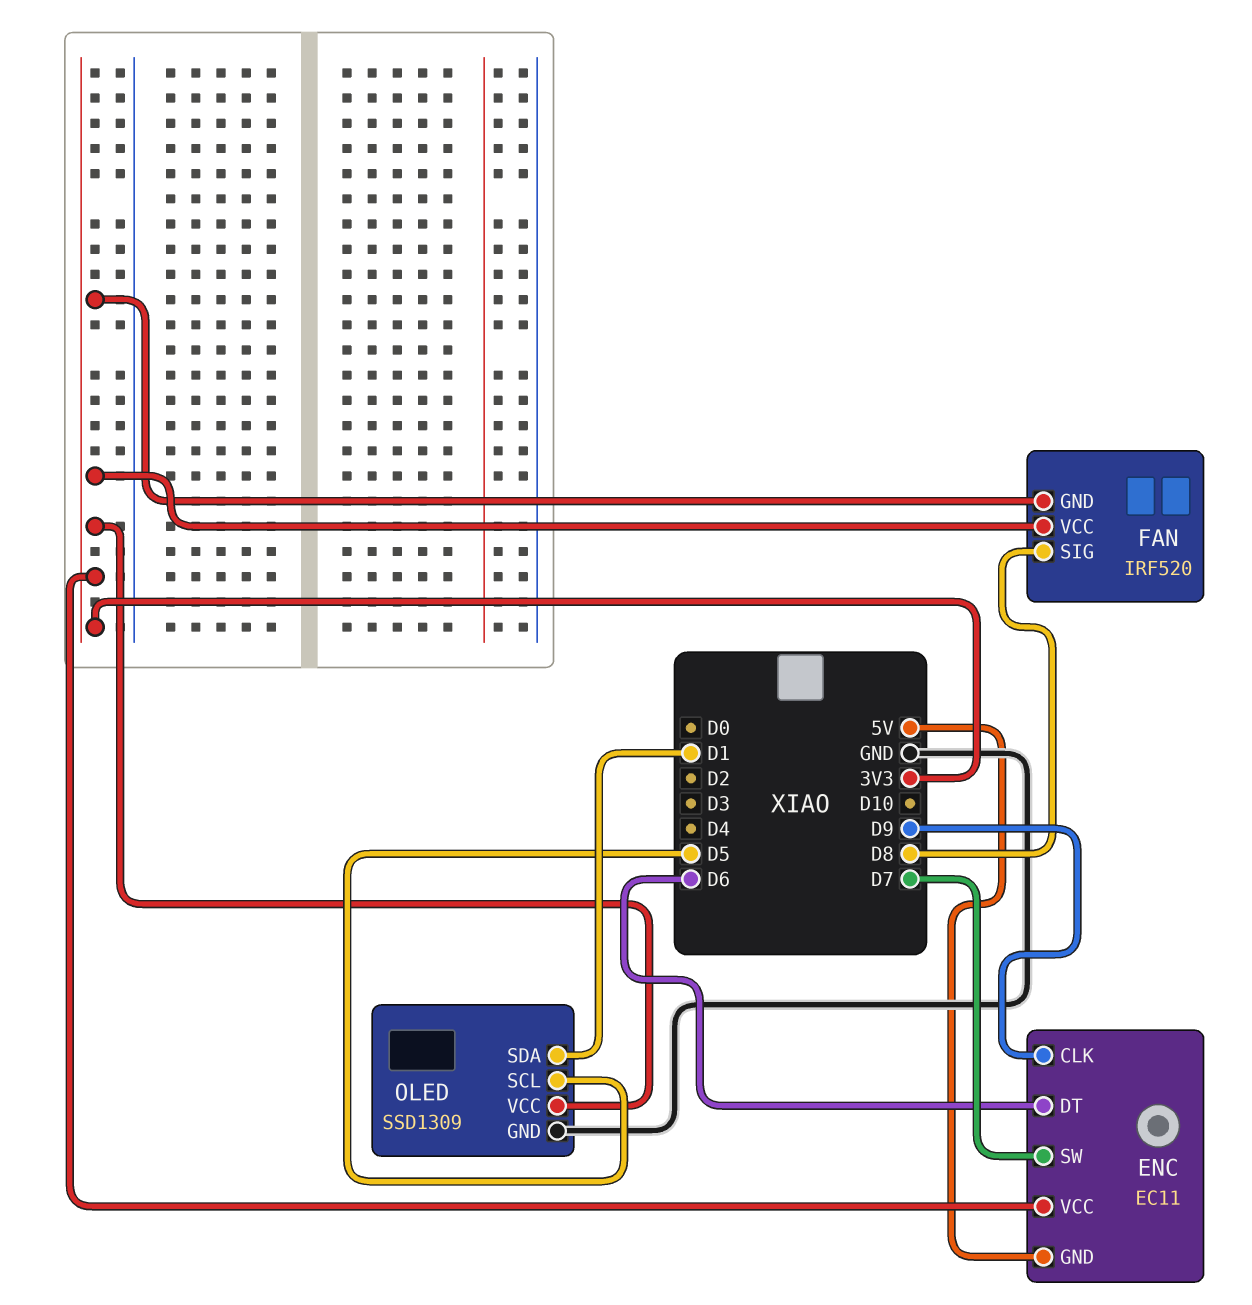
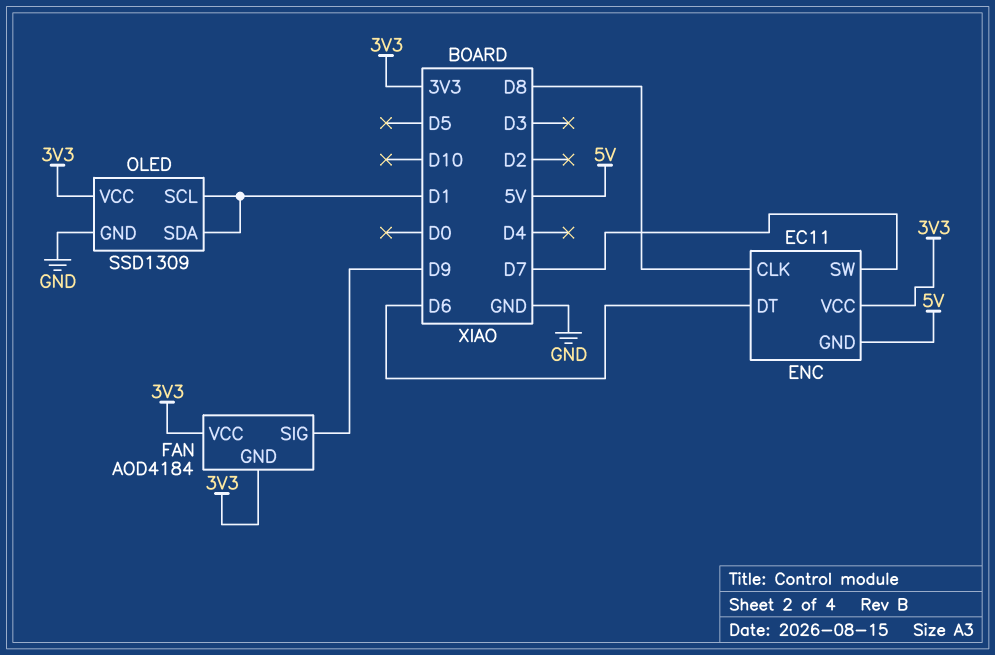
ENC pin CLK: D9 -> D8
FAN: IRF520 -> AOD4184
FAN pin SIG: D8 -> D9
OLED pin SCL: D5 -> D1

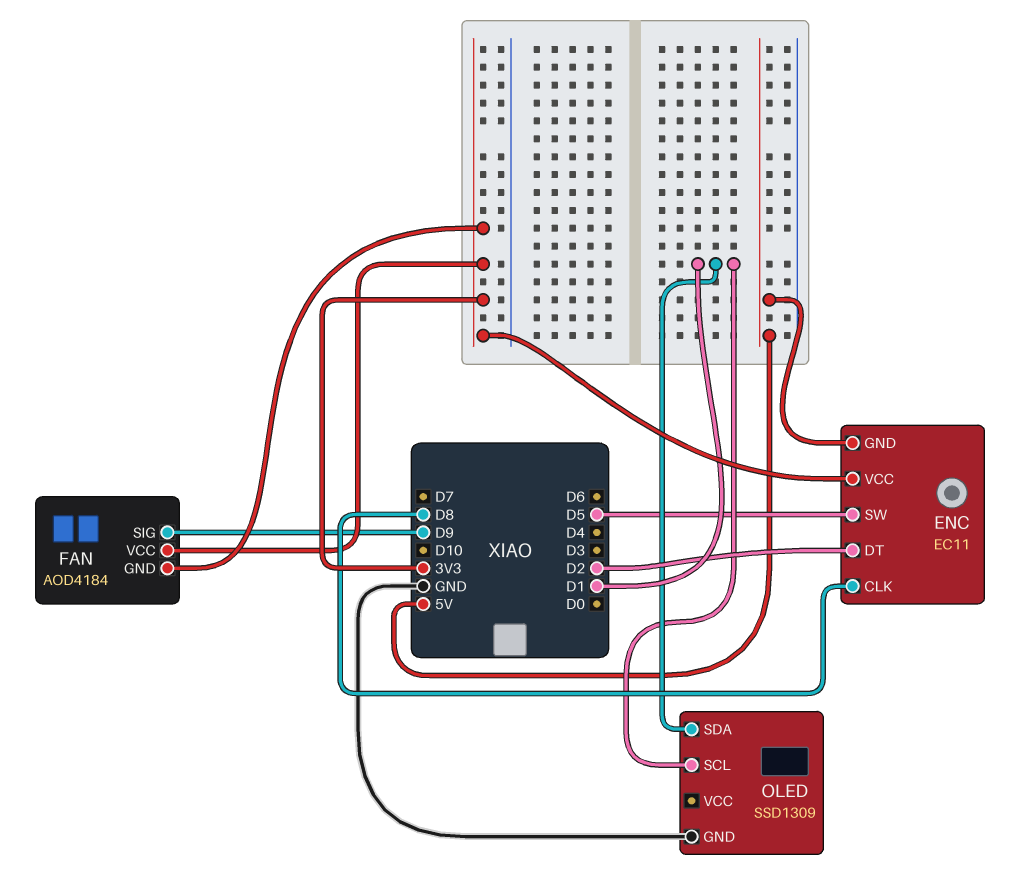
ENC pin DT: D6 -> D2
ENC pin SW: D7 -> D5
OLED pin VCC: 3V3 -> none

